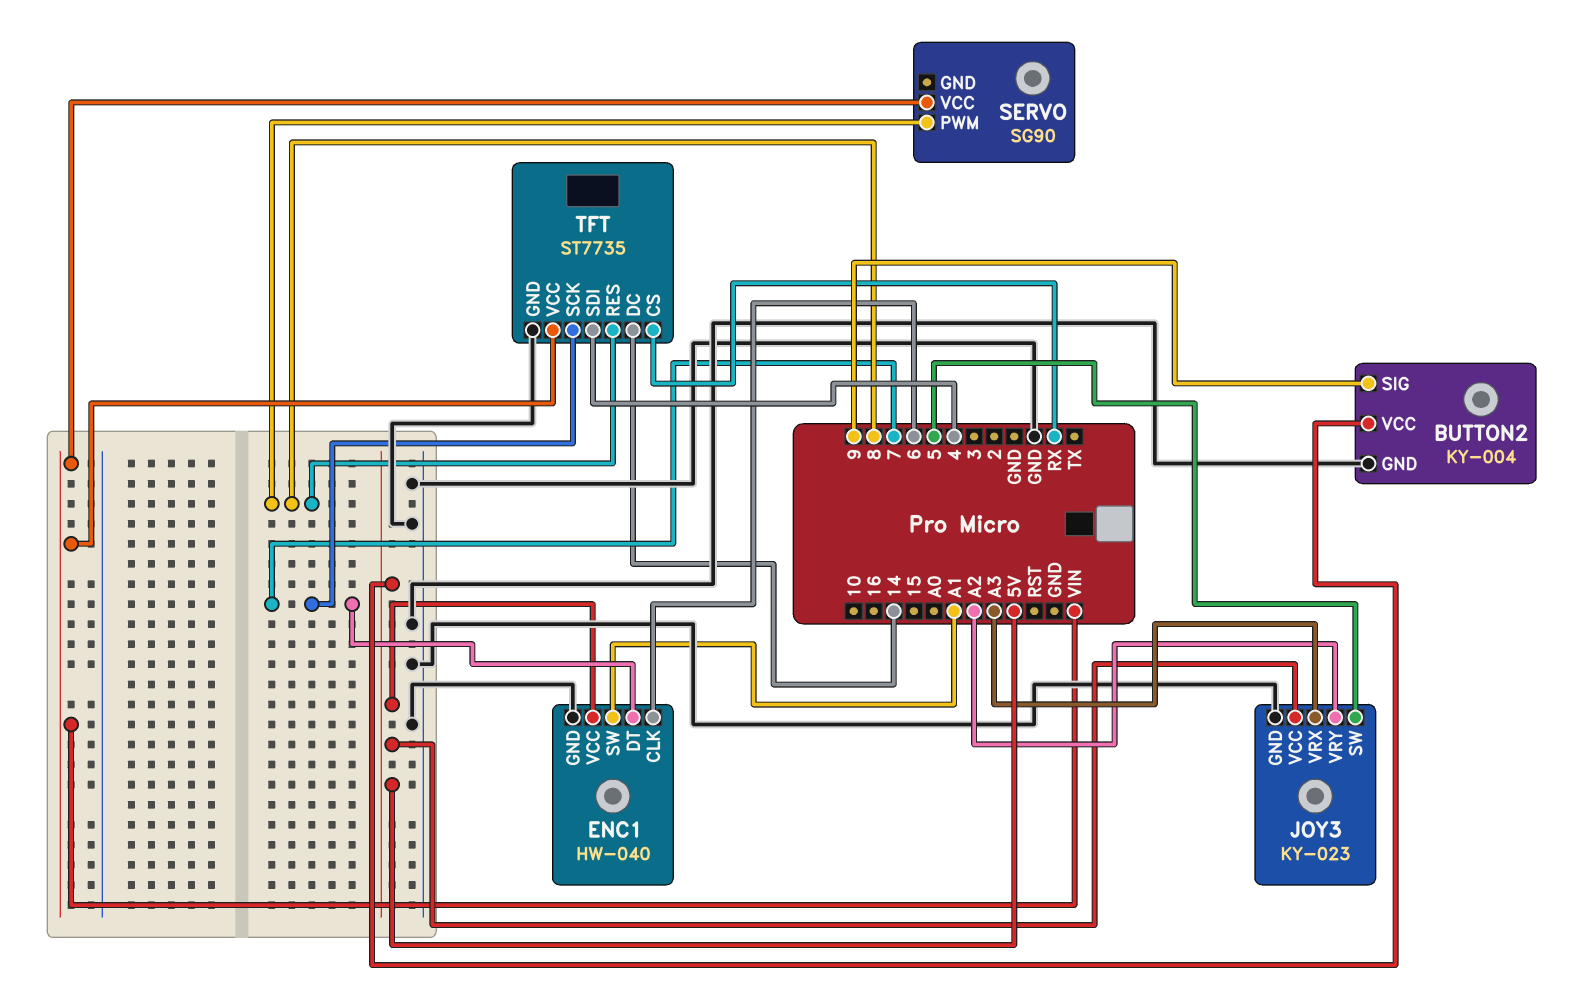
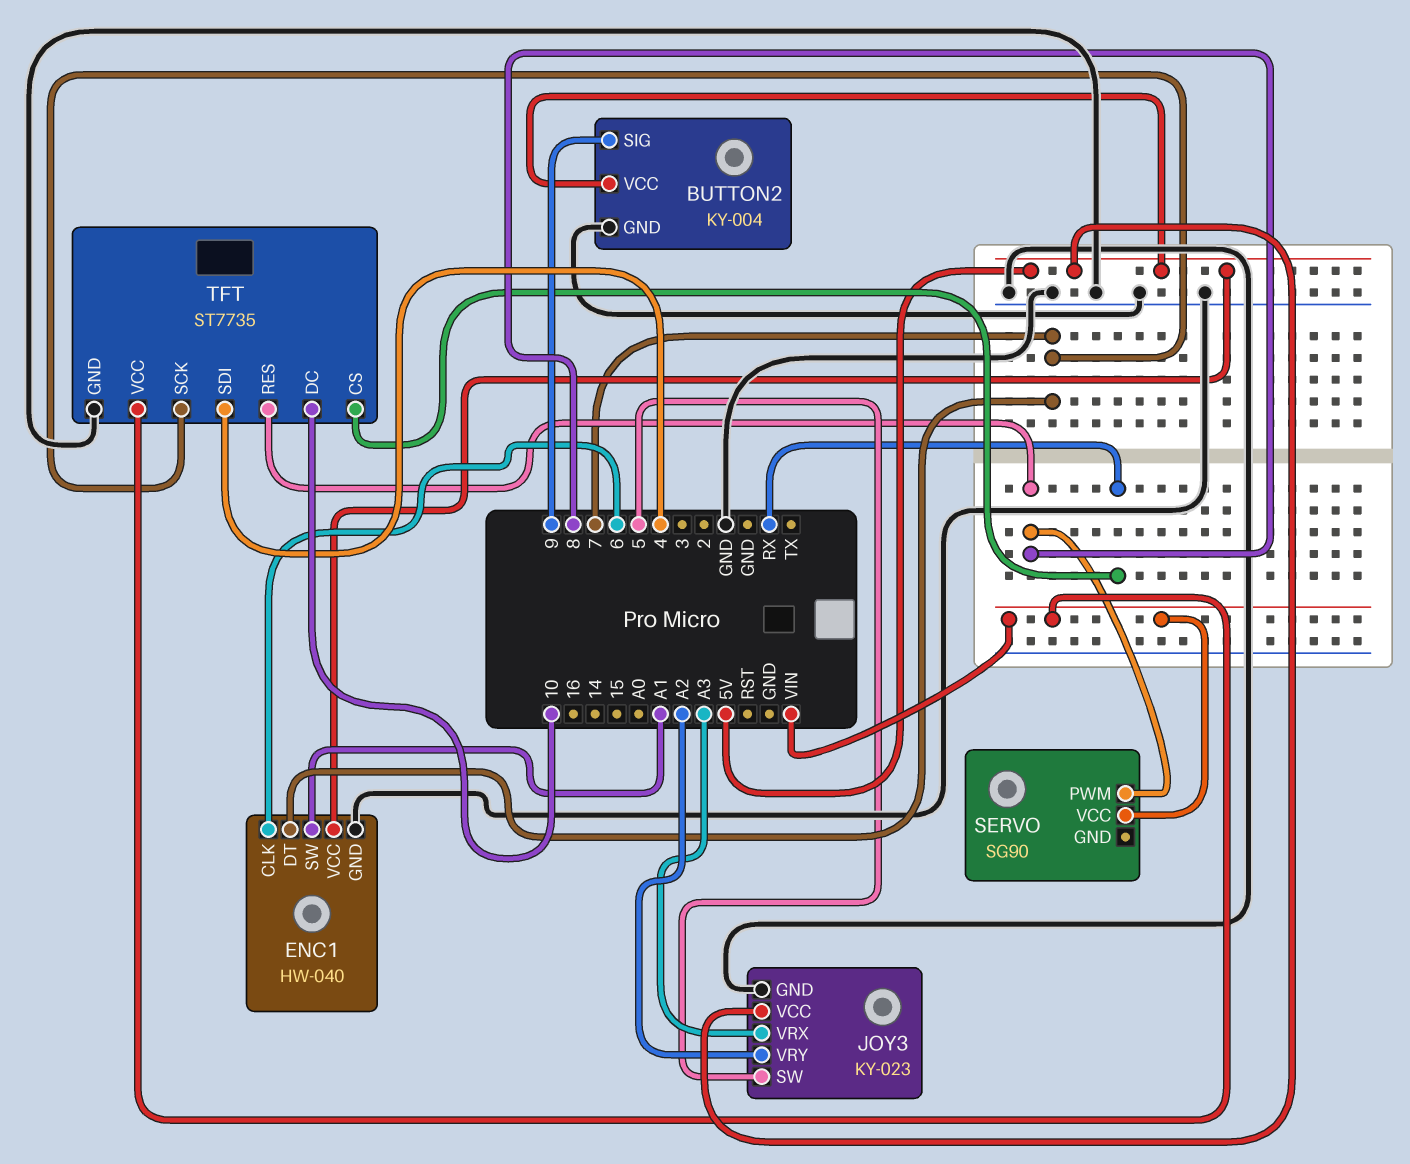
TFT pin DC: 14 -> 10

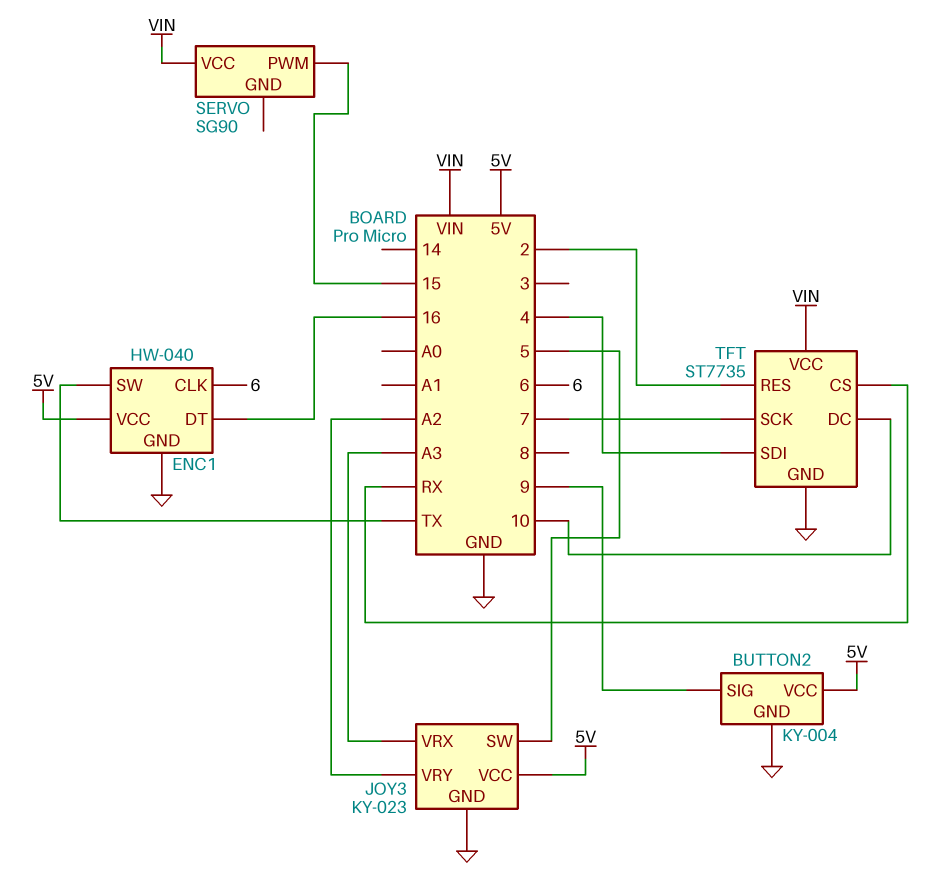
ENC1 pin DT: 7 -> 16
ENC1 pin SW: A1 -> TX
SERVO pin PWM: 8 -> 15
TFT pin RES: 8 -> 2

